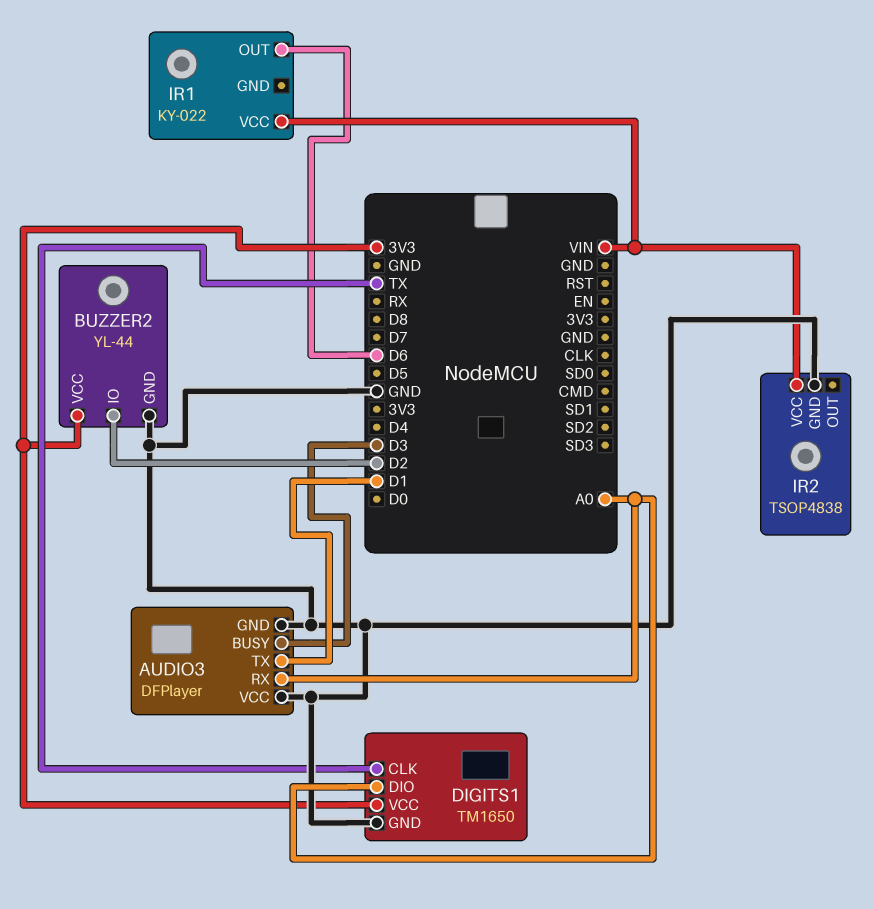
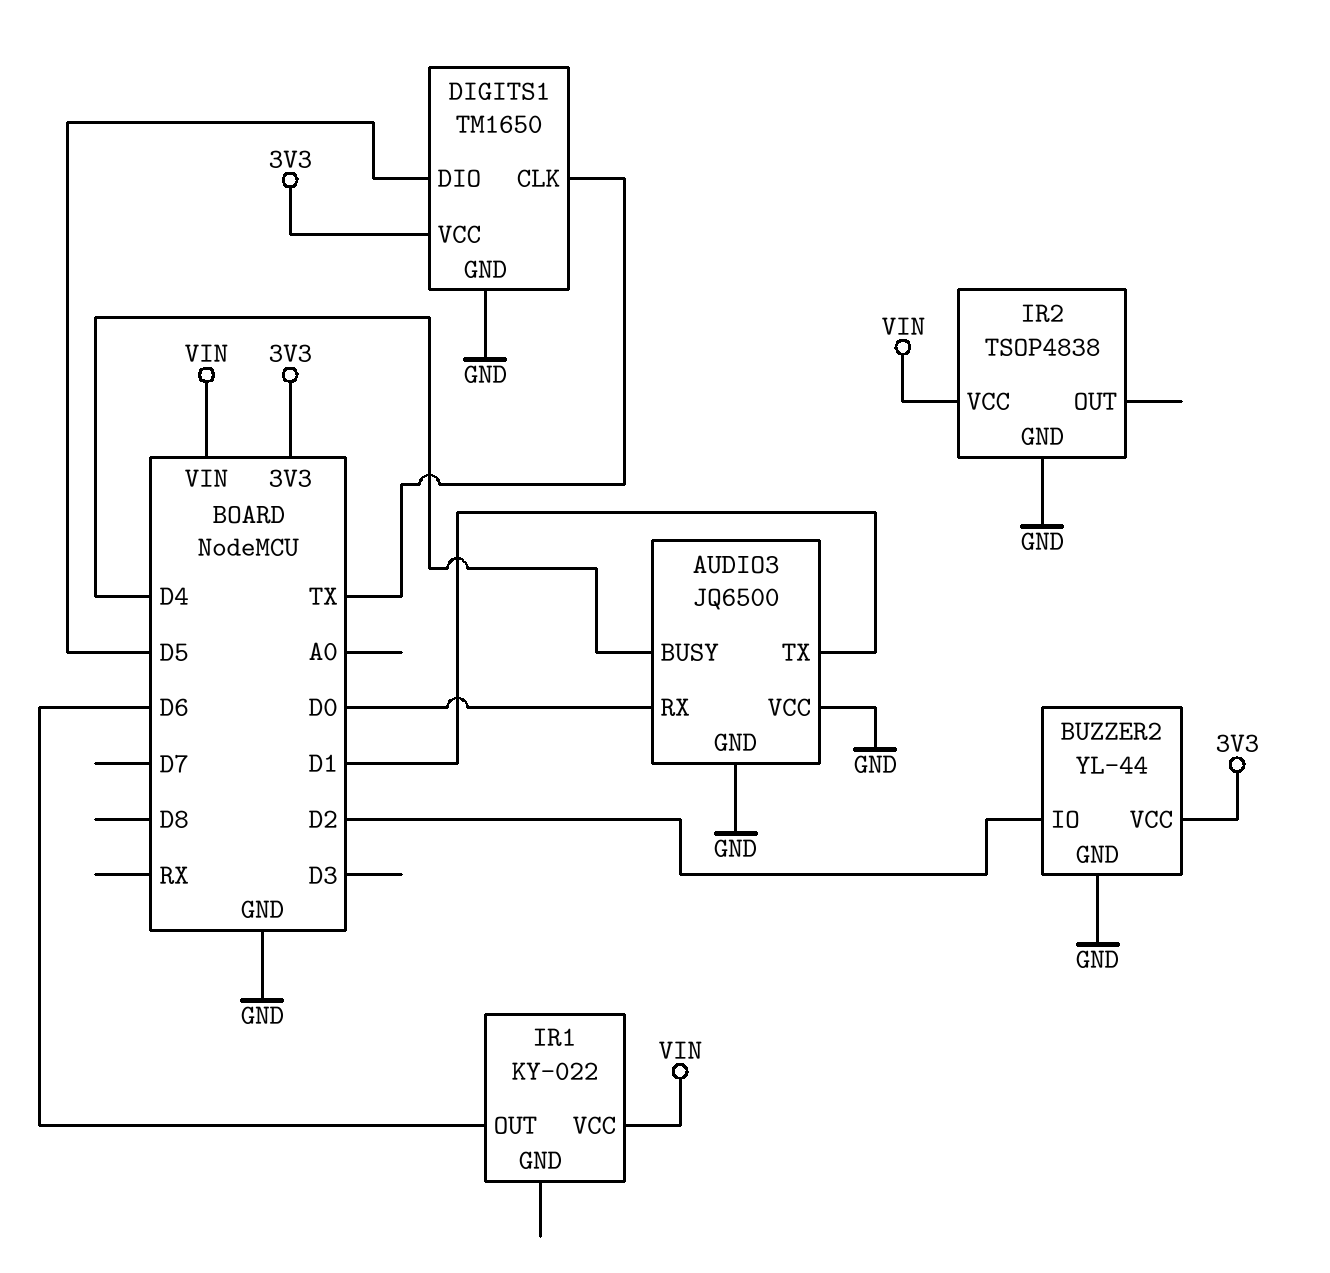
AUDIO3: DFPlayer -> JQ6500
AUDIO3 pin BUSY: D3 -> D4
AUDIO3 pin RX: A0 -> D0
DIGITS1 pin DIO: A0 -> D5

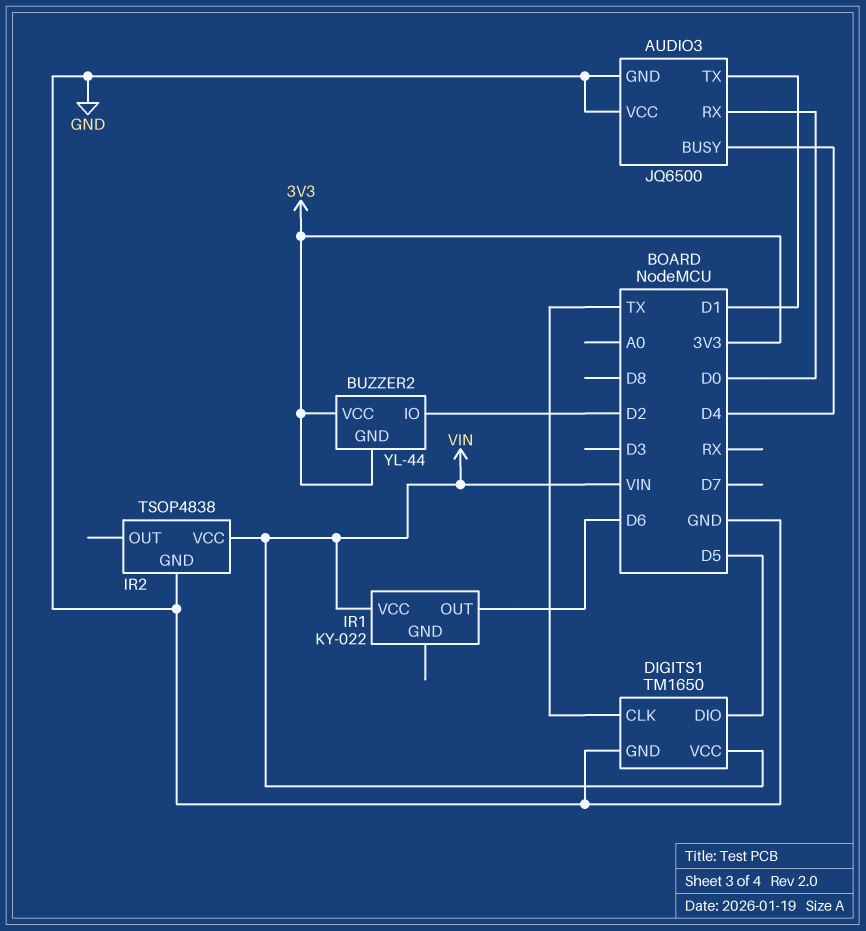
BUZZER2 pin GND: GND -> 3V3
DIGITS1 pin VCC: 3V3 -> VIN

